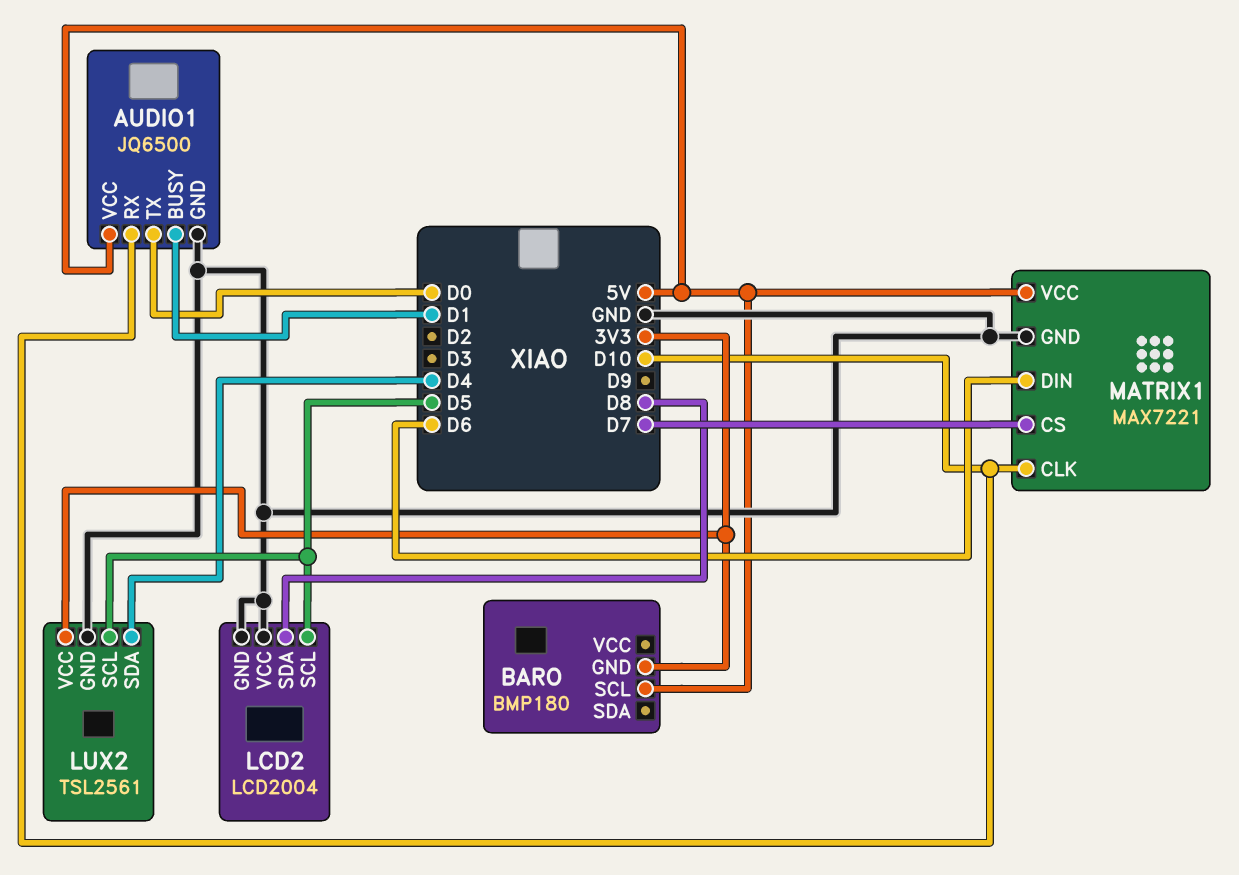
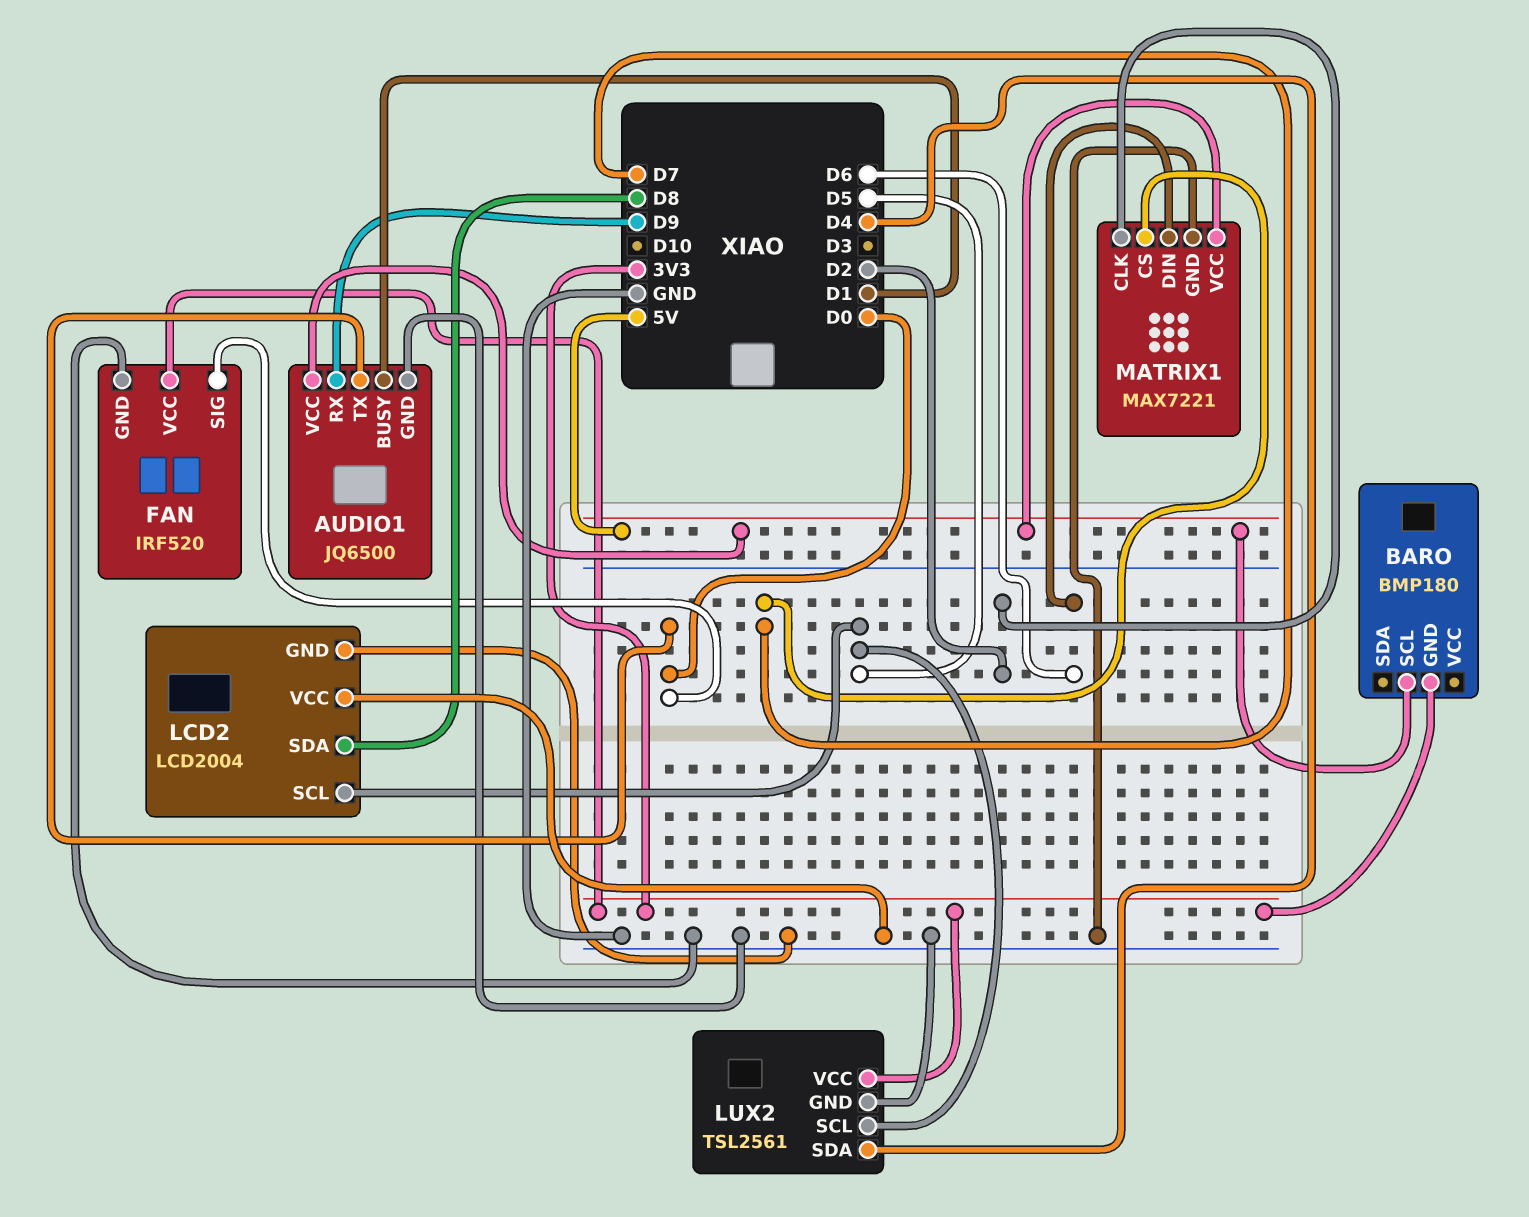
AUDIO1 pin RX: D10 -> D9
FAN: none -> IRF520
FAN pin GND: none -> GND
FAN pin SIG: none -> D0
FAN pin VCC: none -> 3V3
MATRIX1 pin CLK: D10 -> D2

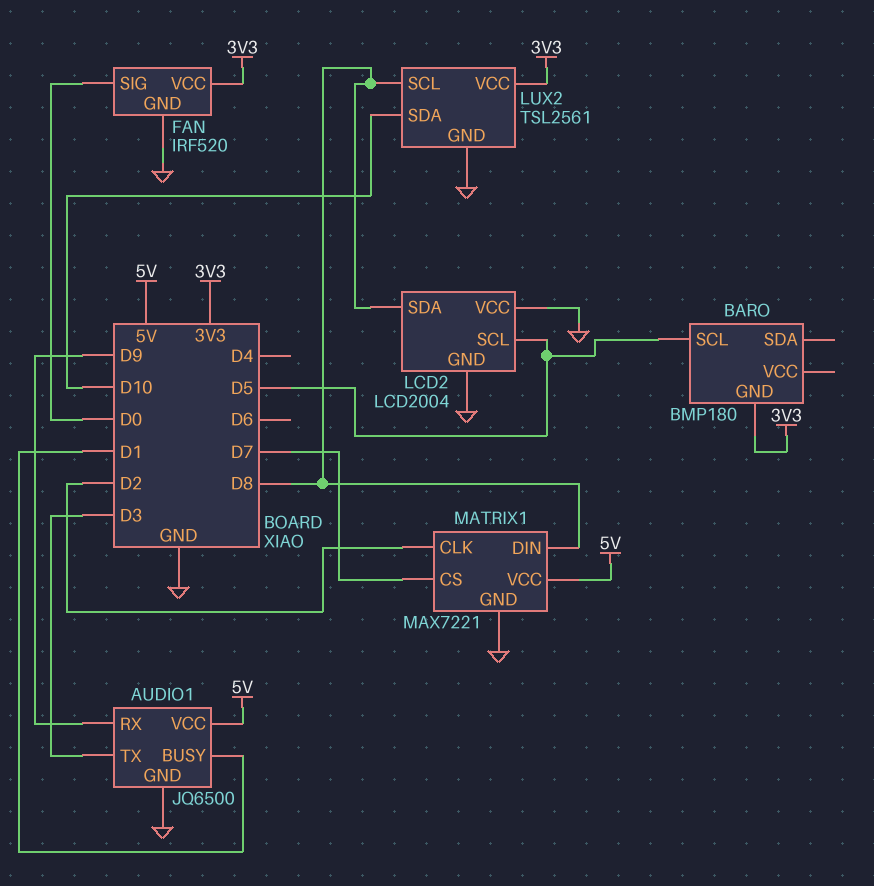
AUDIO1 pin TX: D0 -> D3
BARO pin SCL: 5V -> D5
LUX2 pin SCL: D5 -> D8
LUX2 pin SDA: D4 -> D10
MATRIX1 pin DIN: D6 -> D8

